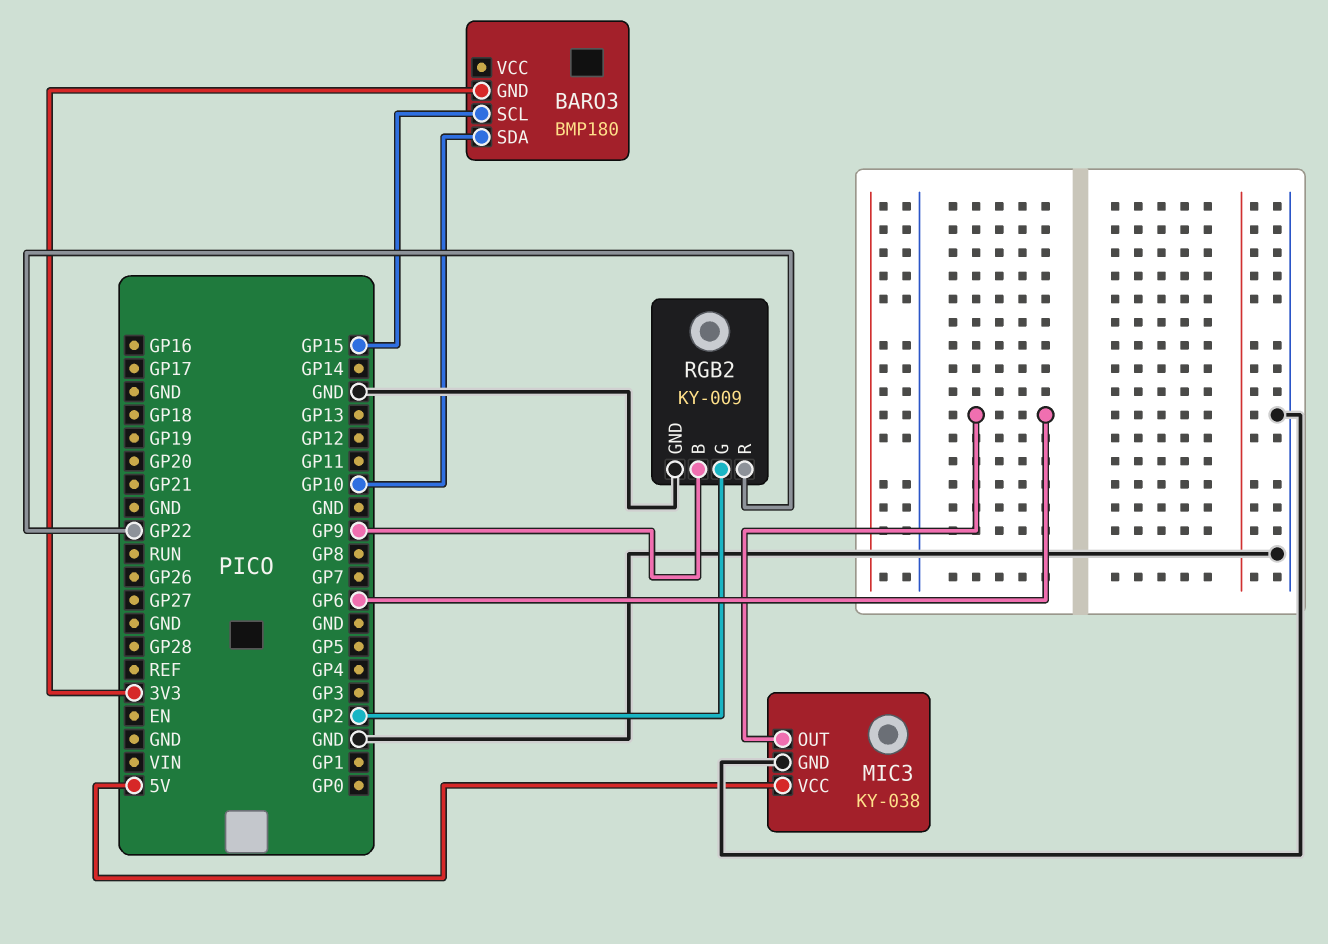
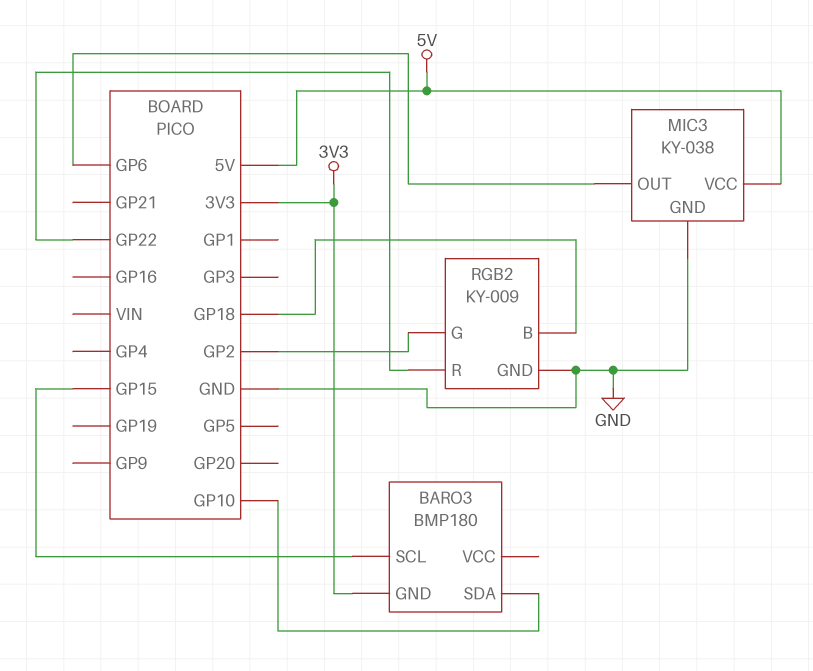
RGB2 pin B: GP9 -> GP18

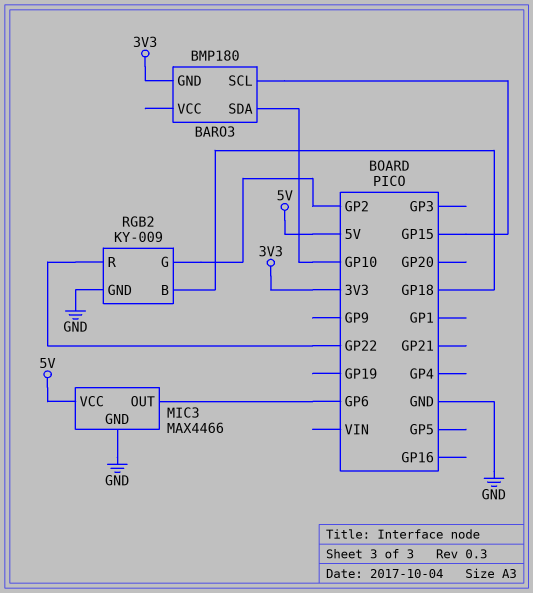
MIC3: KY-038 -> MAX4466

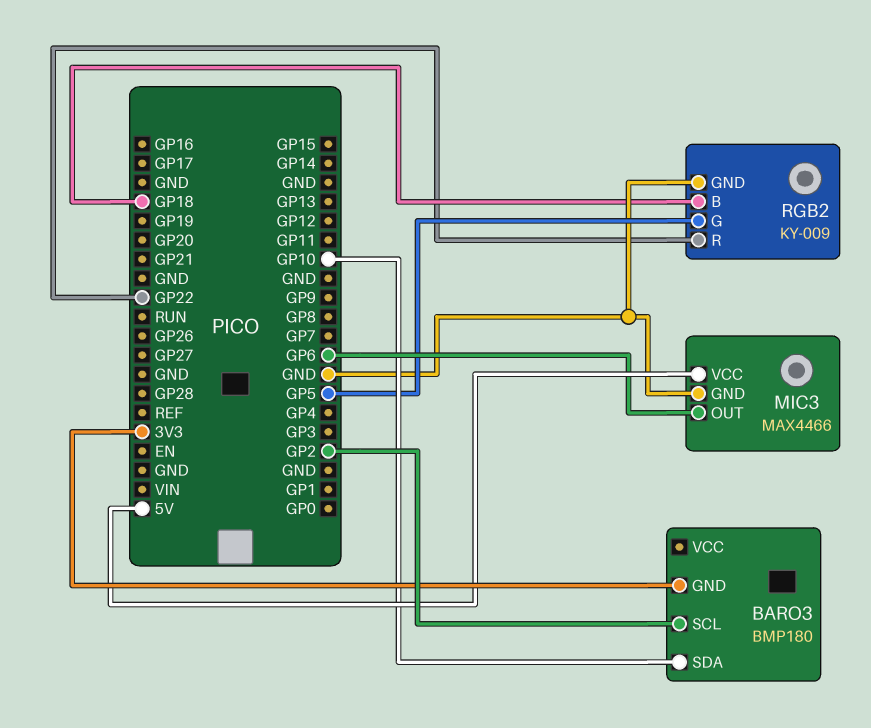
BARO3 pin SCL: GP15 -> GP2
RGB2 pin G: GP2 -> GP5

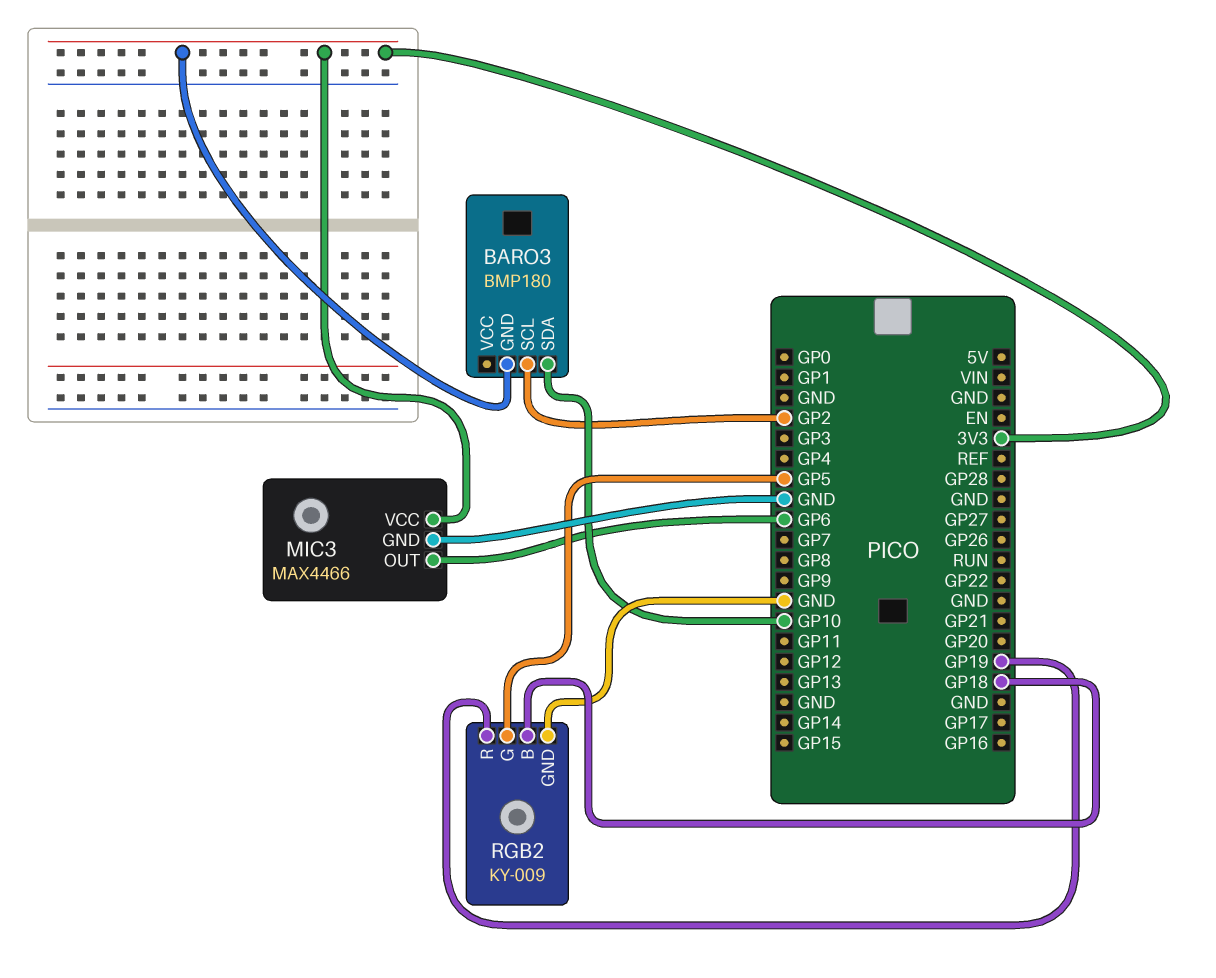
MIC3 pin VCC: 5V -> 3V3
RGB2 pin R: GP22 -> GP19

